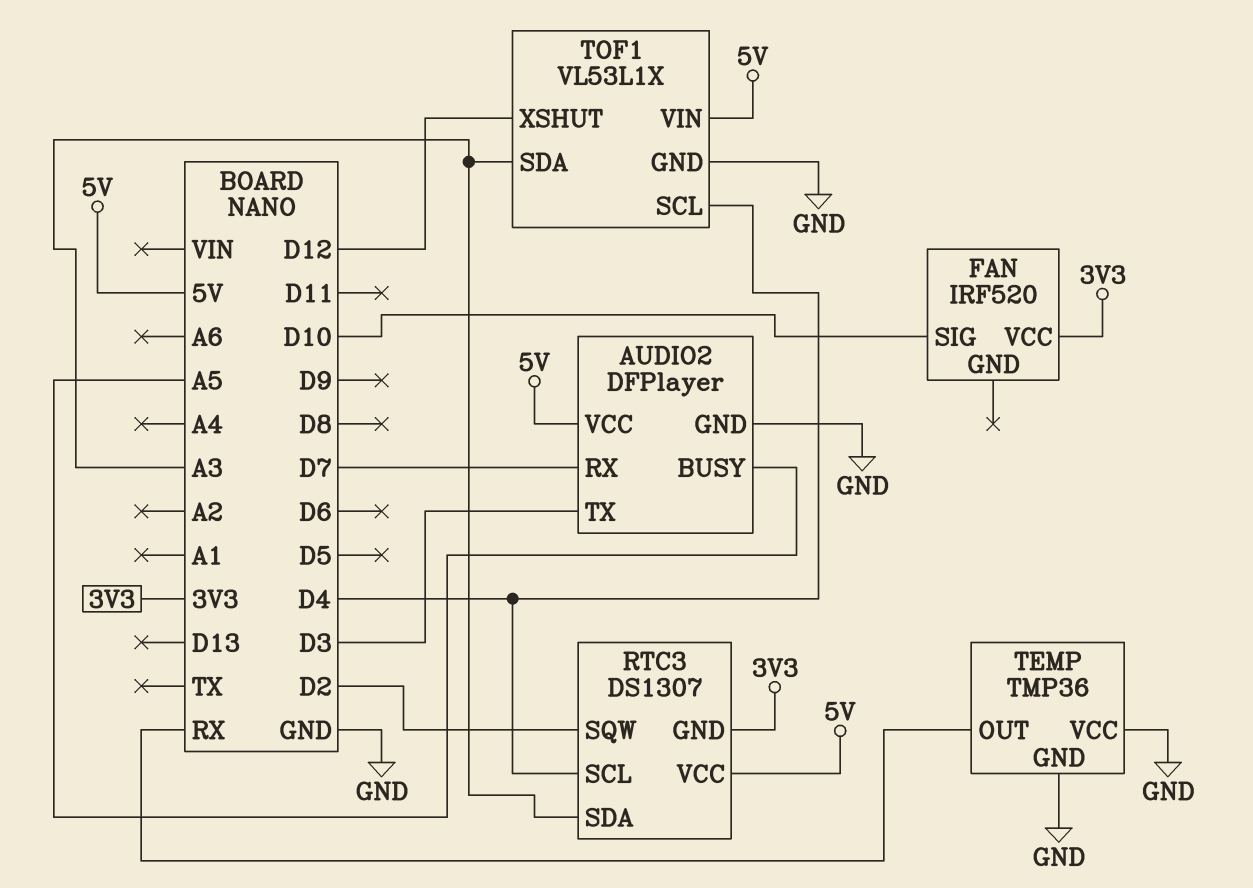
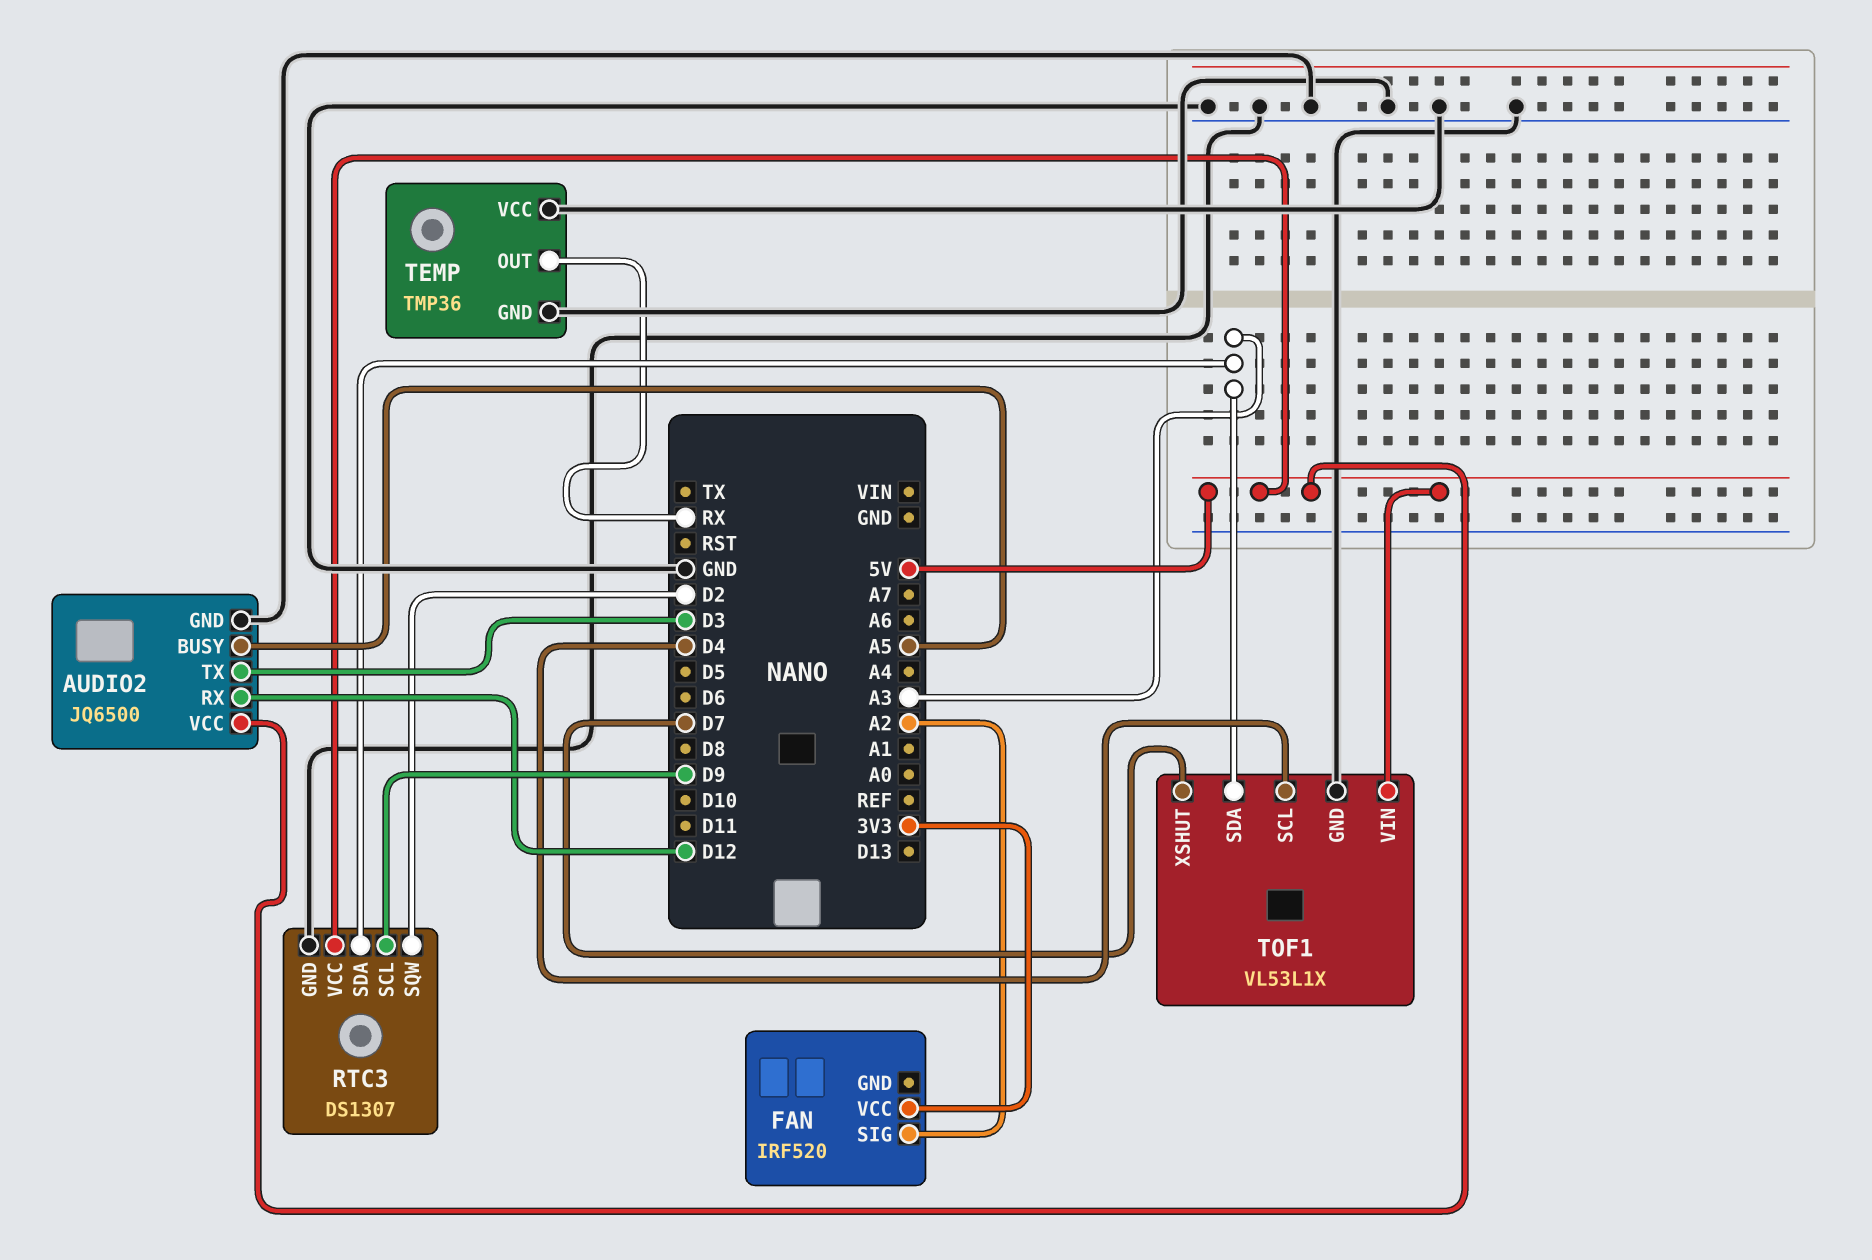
AUDIO2: DFPlayer -> JQ6500
AUDIO2 pin RX: D7 -> D12
FAN pin SIG: D10 -> A2
RTC3 pin GND: 3V3 -> GND
RTC3 pin SCL: D4 -> D9
TOF1 pin XSHUT: D12 -> D7

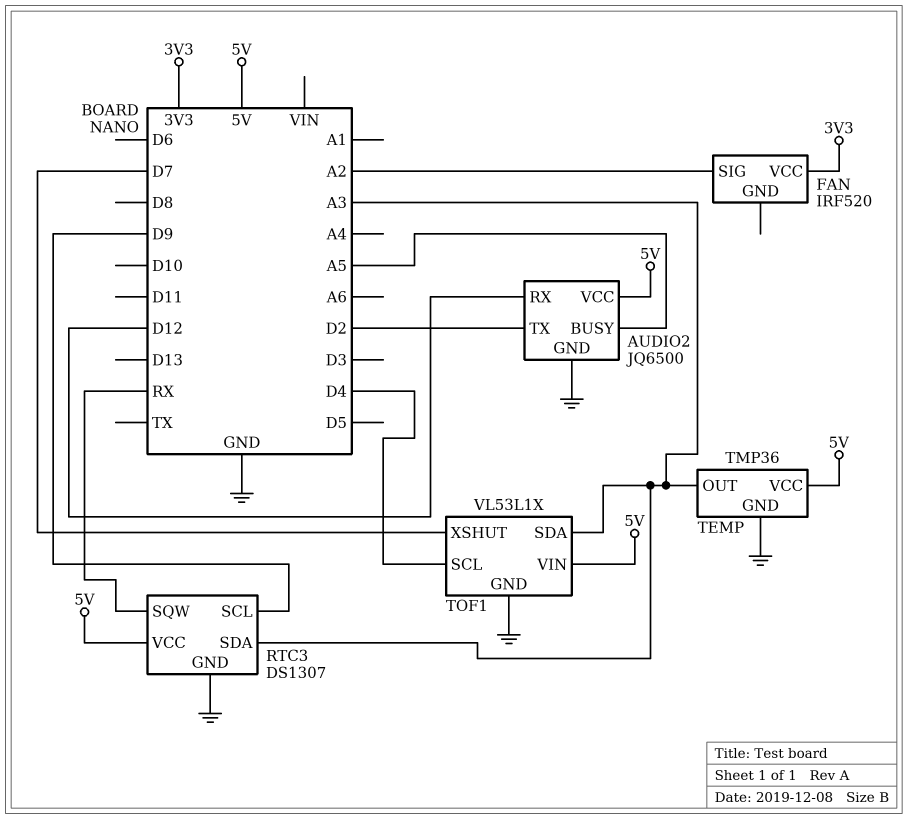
AUDIO2 pin TX: D3 -> D2
RTC3 pin SQW: D2 -> RX
TEMP pin OUT: RX -> A3
TEMP pin VCC: GND -> 5V

